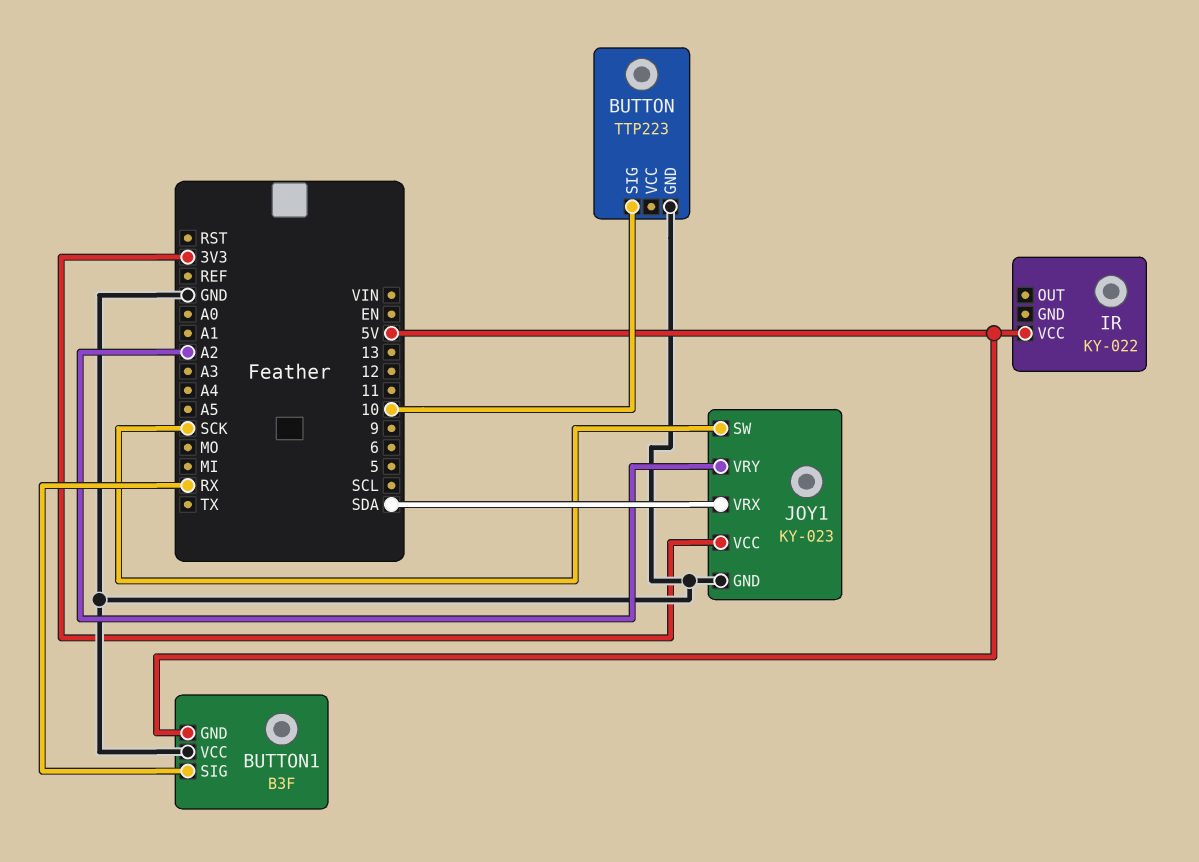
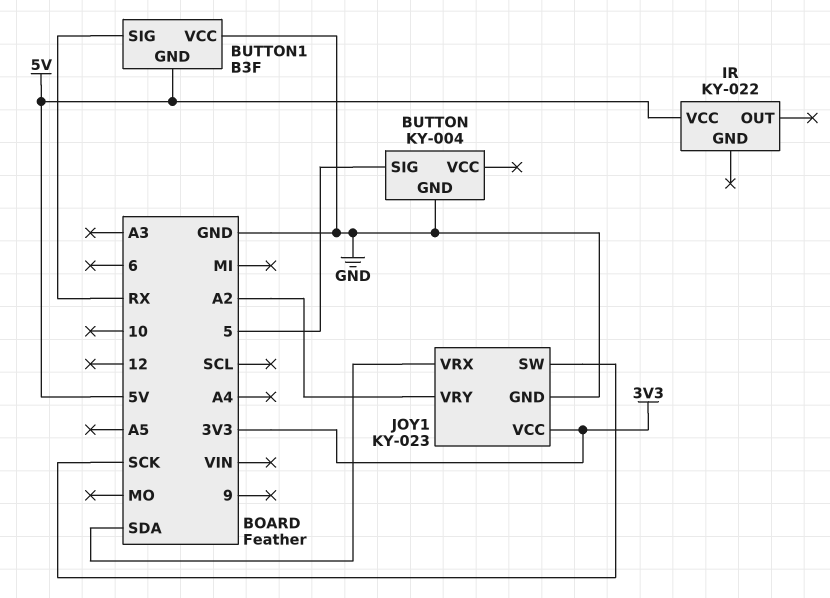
BUTTON: TTP223 -> KY-004
BUTTON pin SIG: 10 -> 5

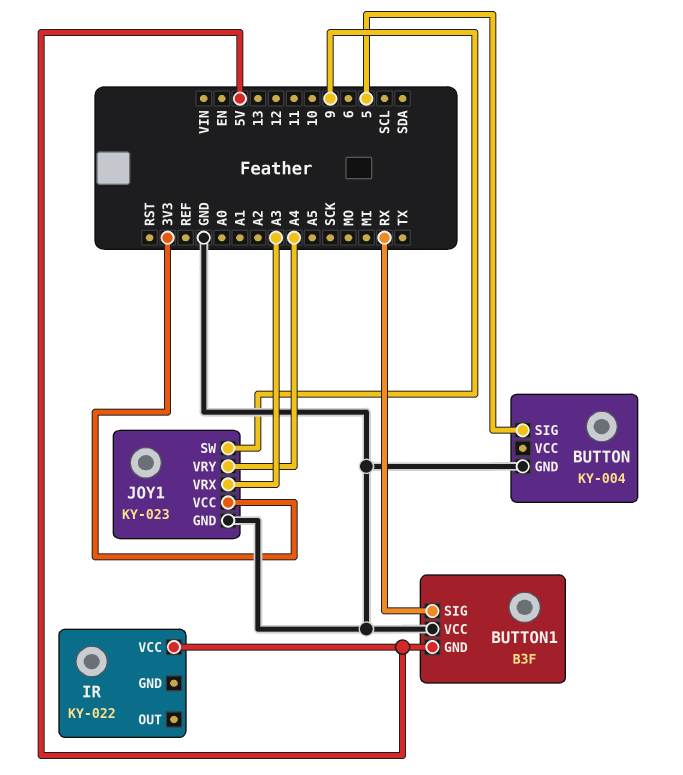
JOY1 pin SW: SCK -> 9
JOY1 pin VRX: SDA -> A3
JOY1 pin VRY: A2 -> A4

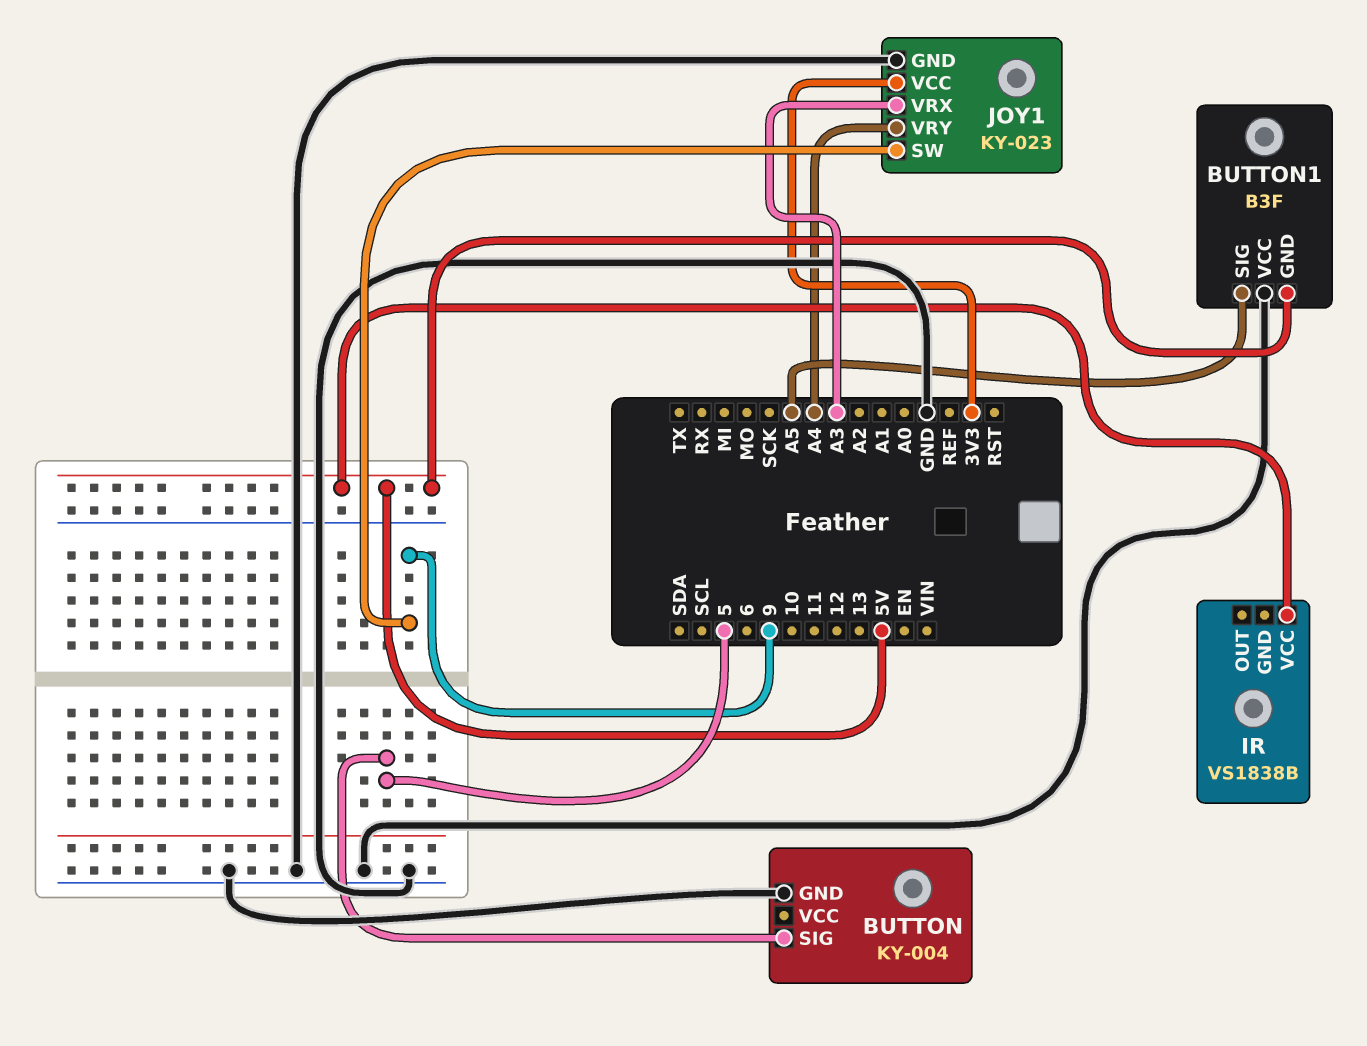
BUTTON1 pin SIG: RX -> A5
IR: KY-022 -> VS1838B

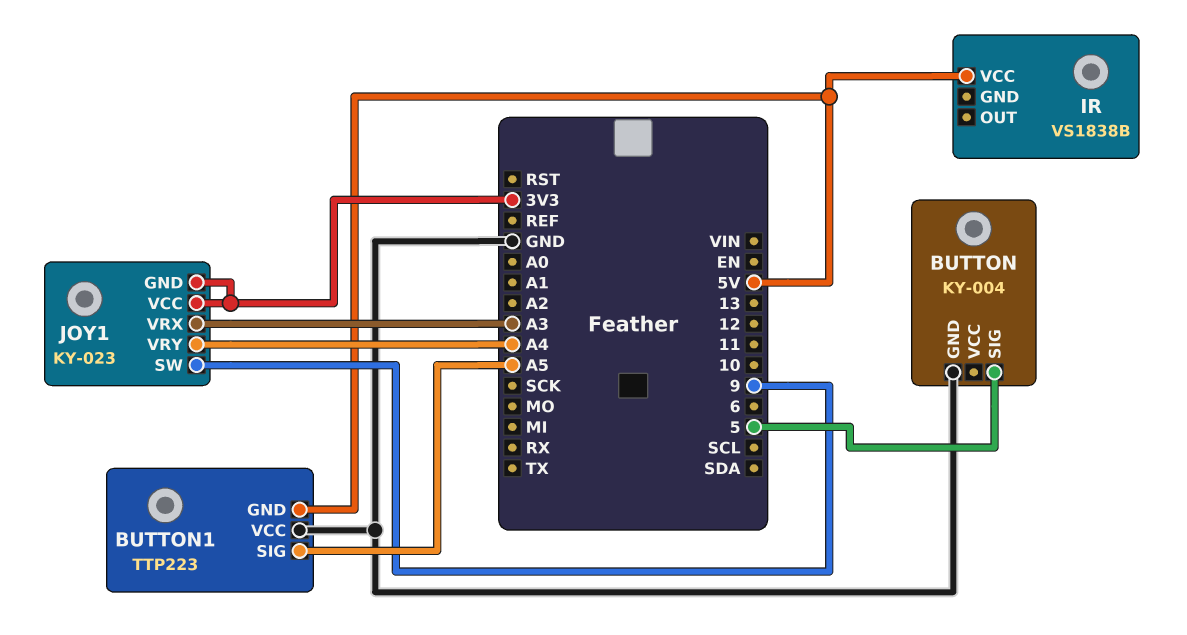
BUTTON1: B3F -> TTP223
JOY1 pin GND: GND -> 3V3

